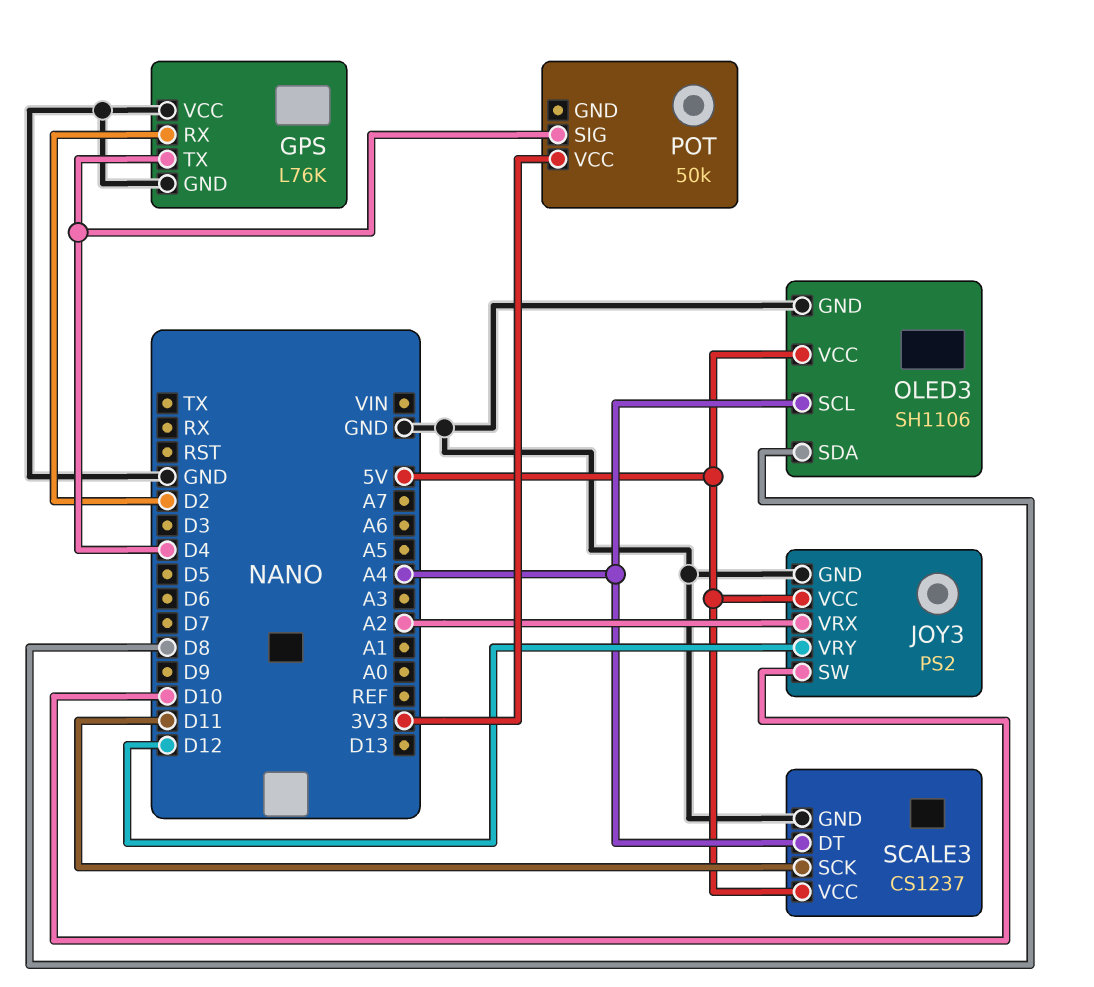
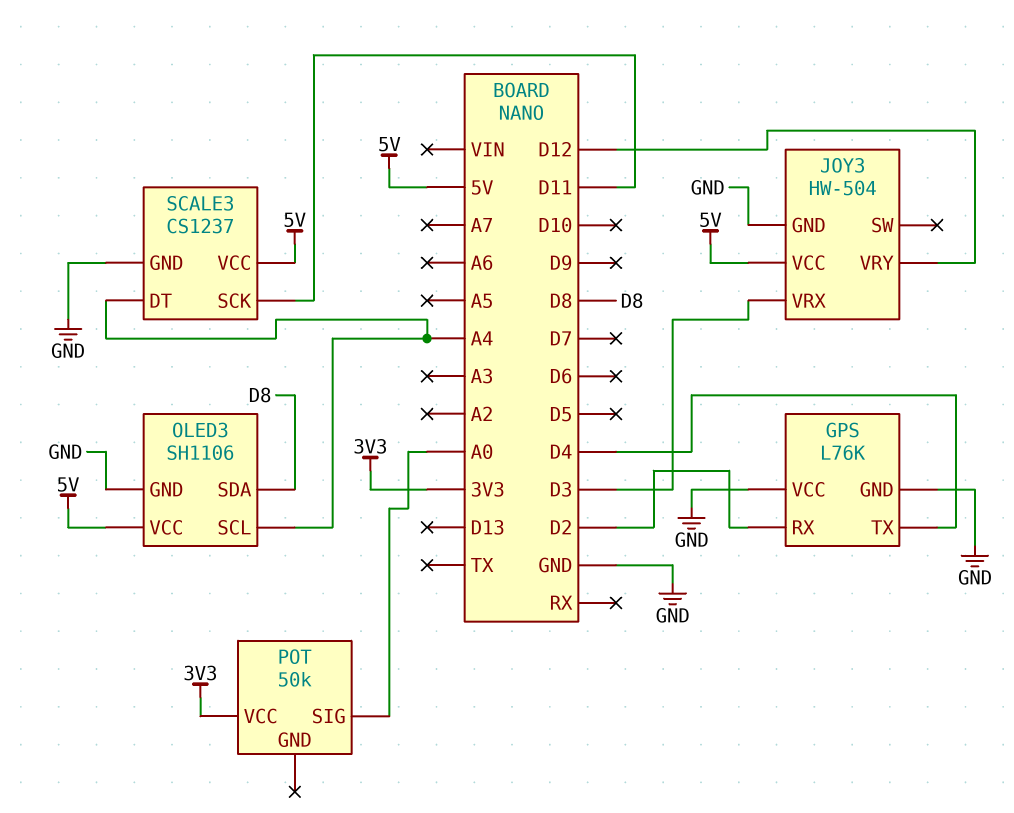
JOY3: PS2 -> HW-504
JOY3 pin SW: D10 -> none
JOY3 pin VRX: A2 -> D3
POT pin SIG: D4 -> A0

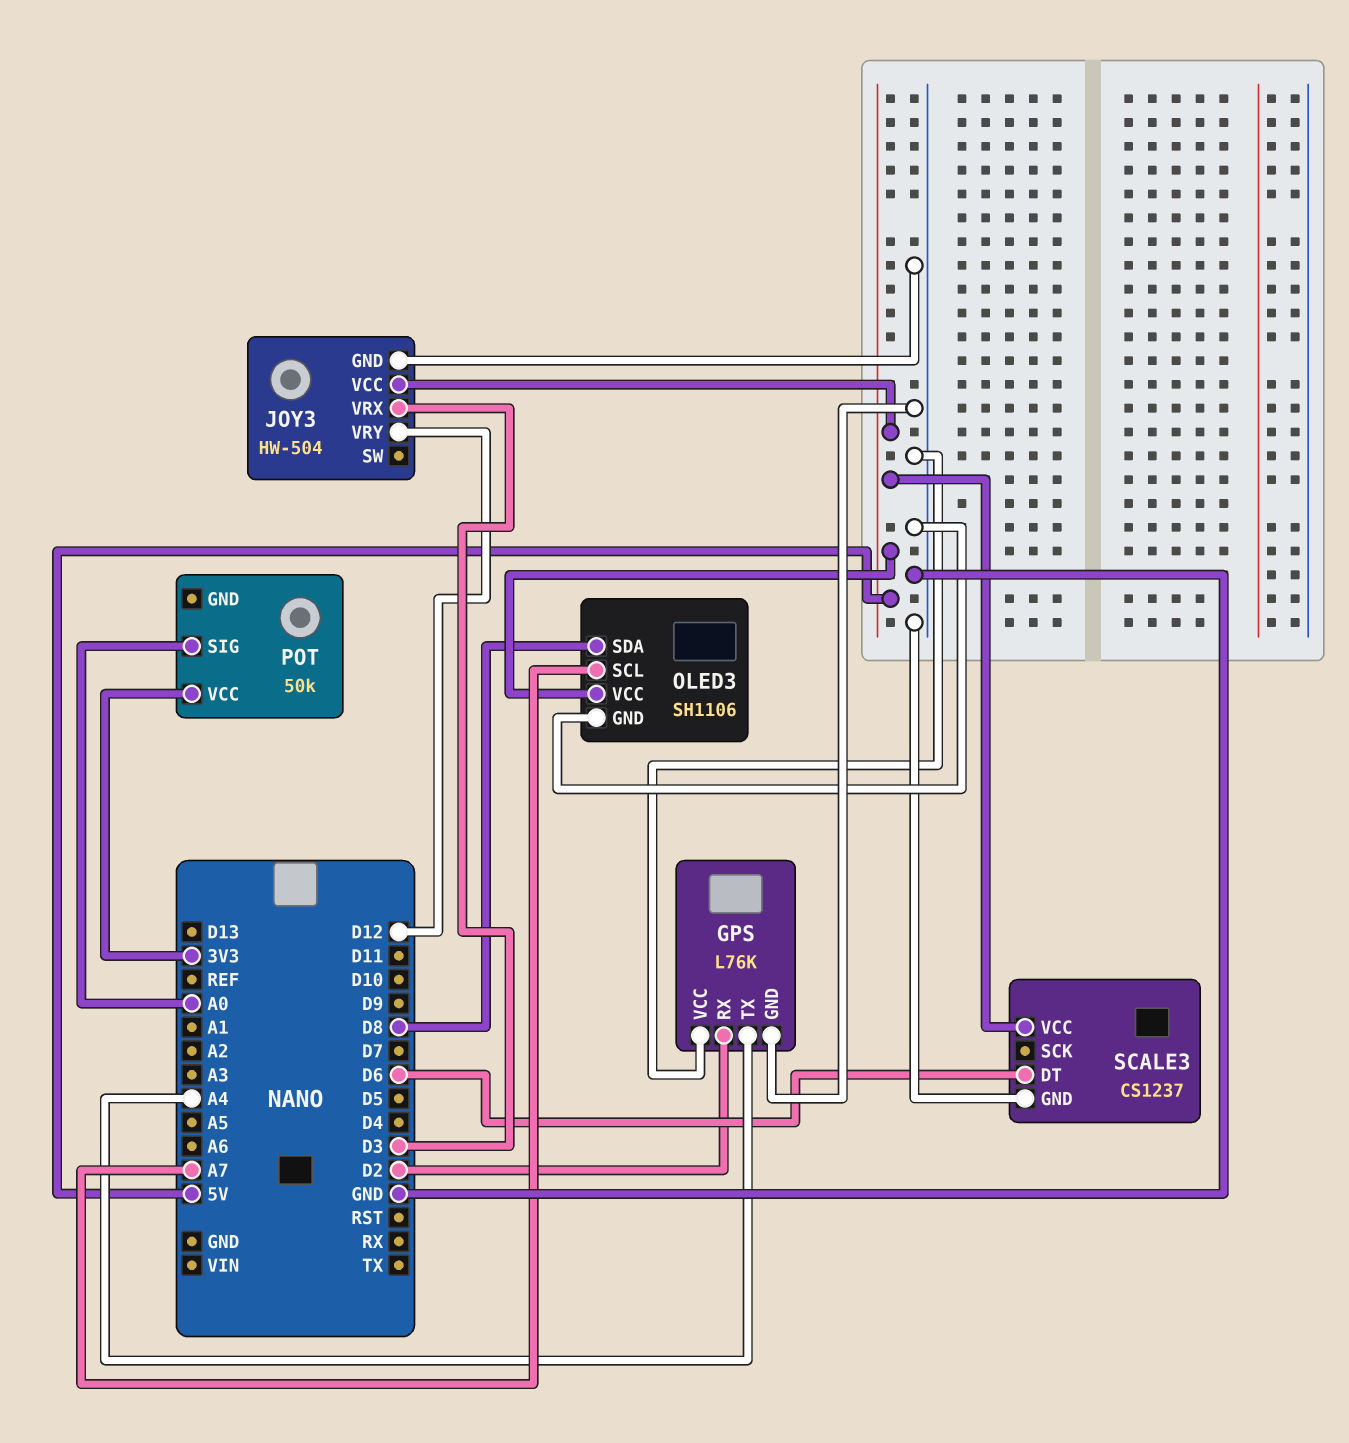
GPS pin TX: D4 -> A4
OLED3 pin SCL: A4 -> A7
SCALE3 pin DT: A4 -> D6
SCALE3 pin SCK: D11 -> none

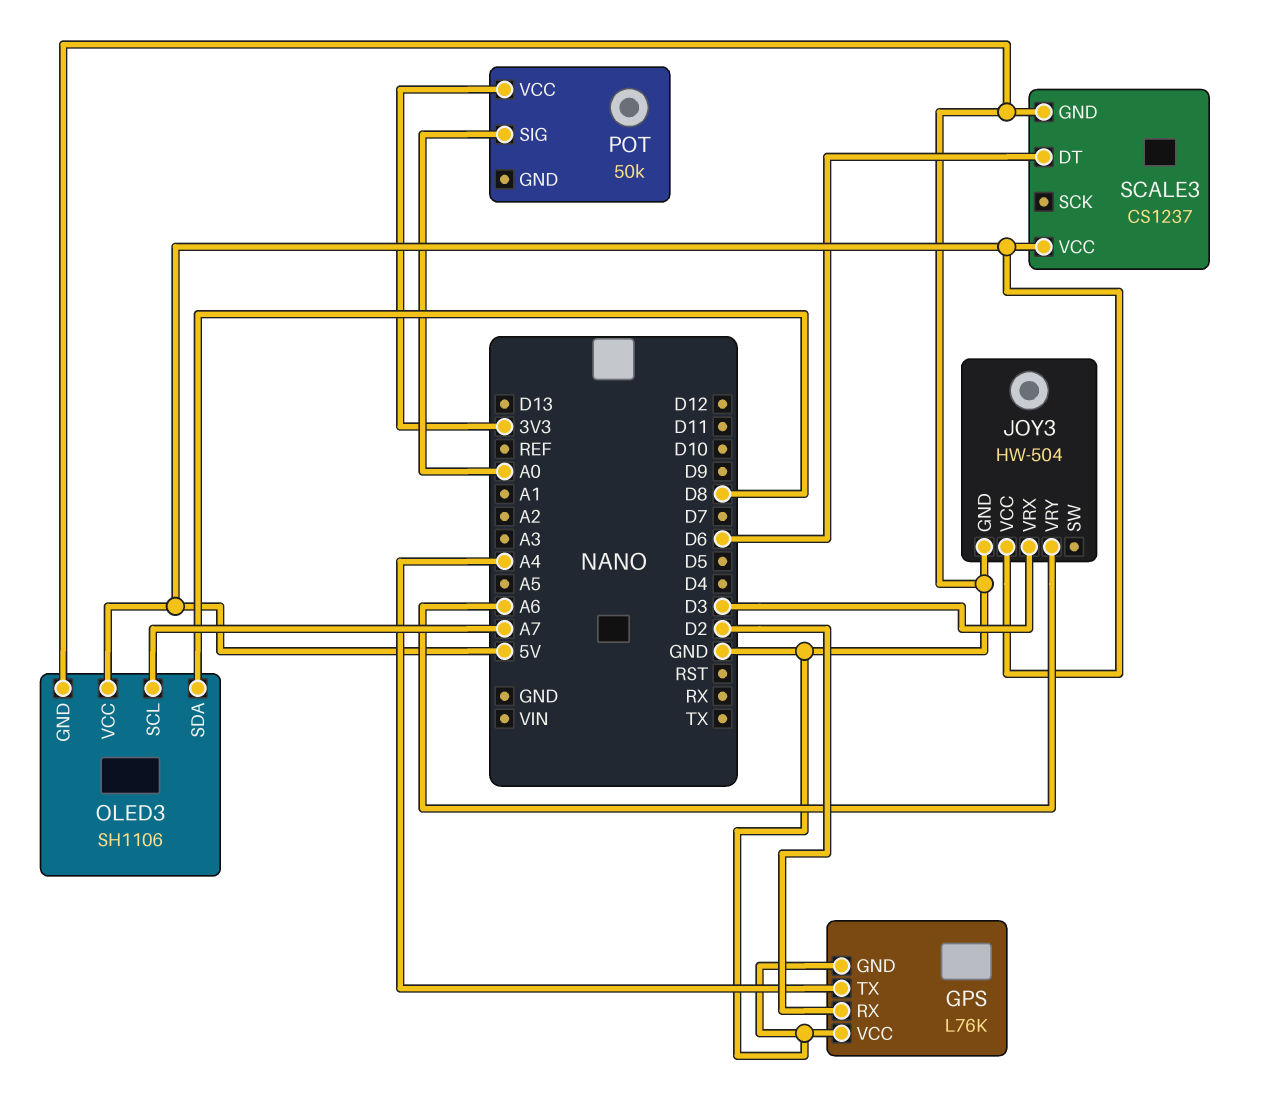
JOY3 pin VRY: D12 -> A6

